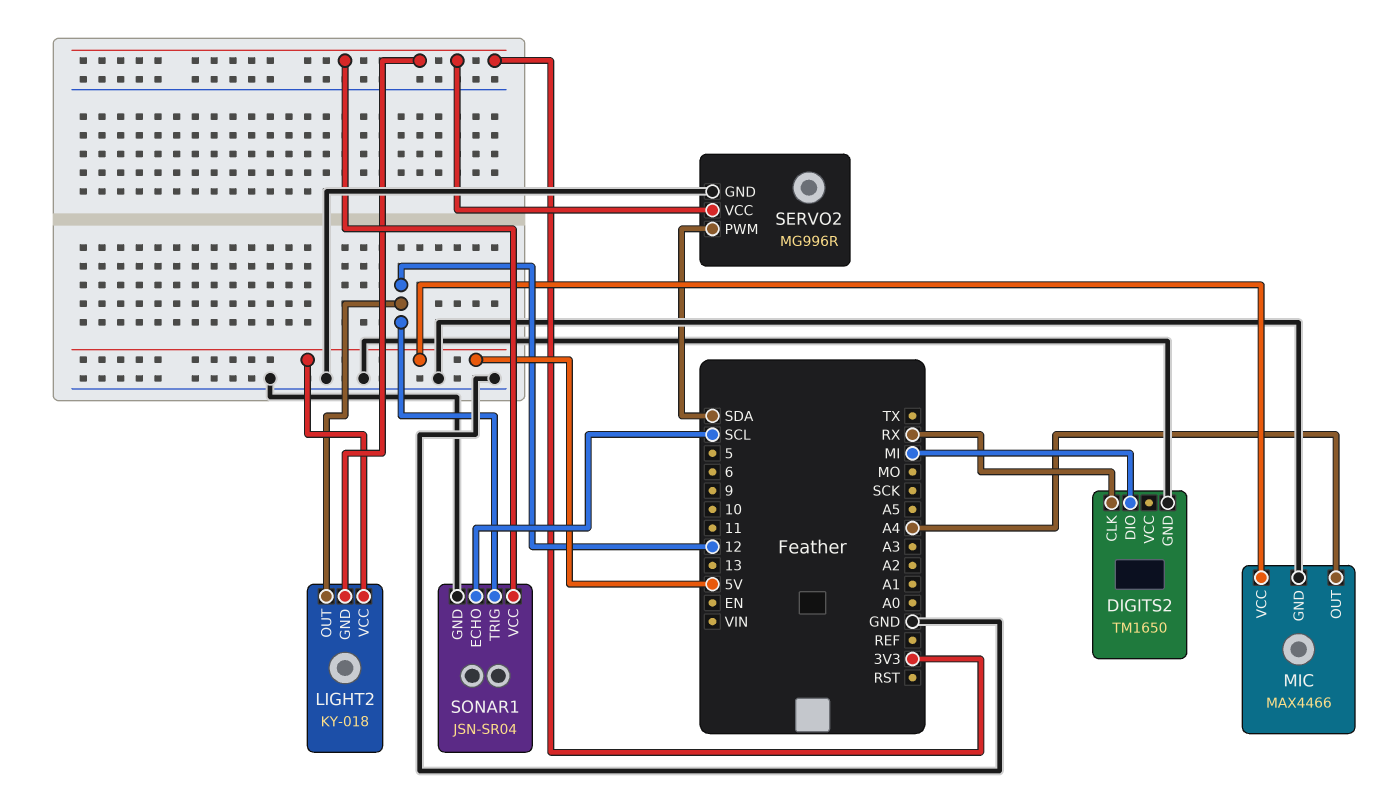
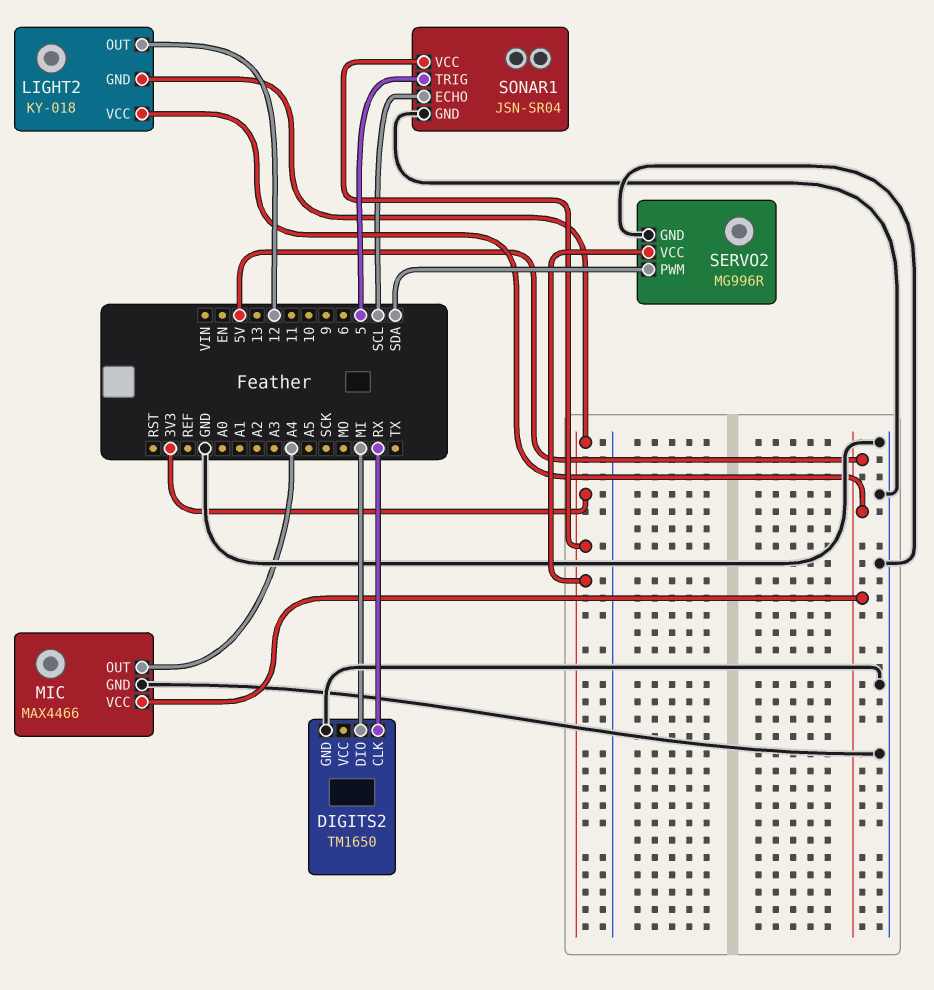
SONAR1 pin TRIG: 12 -> 5

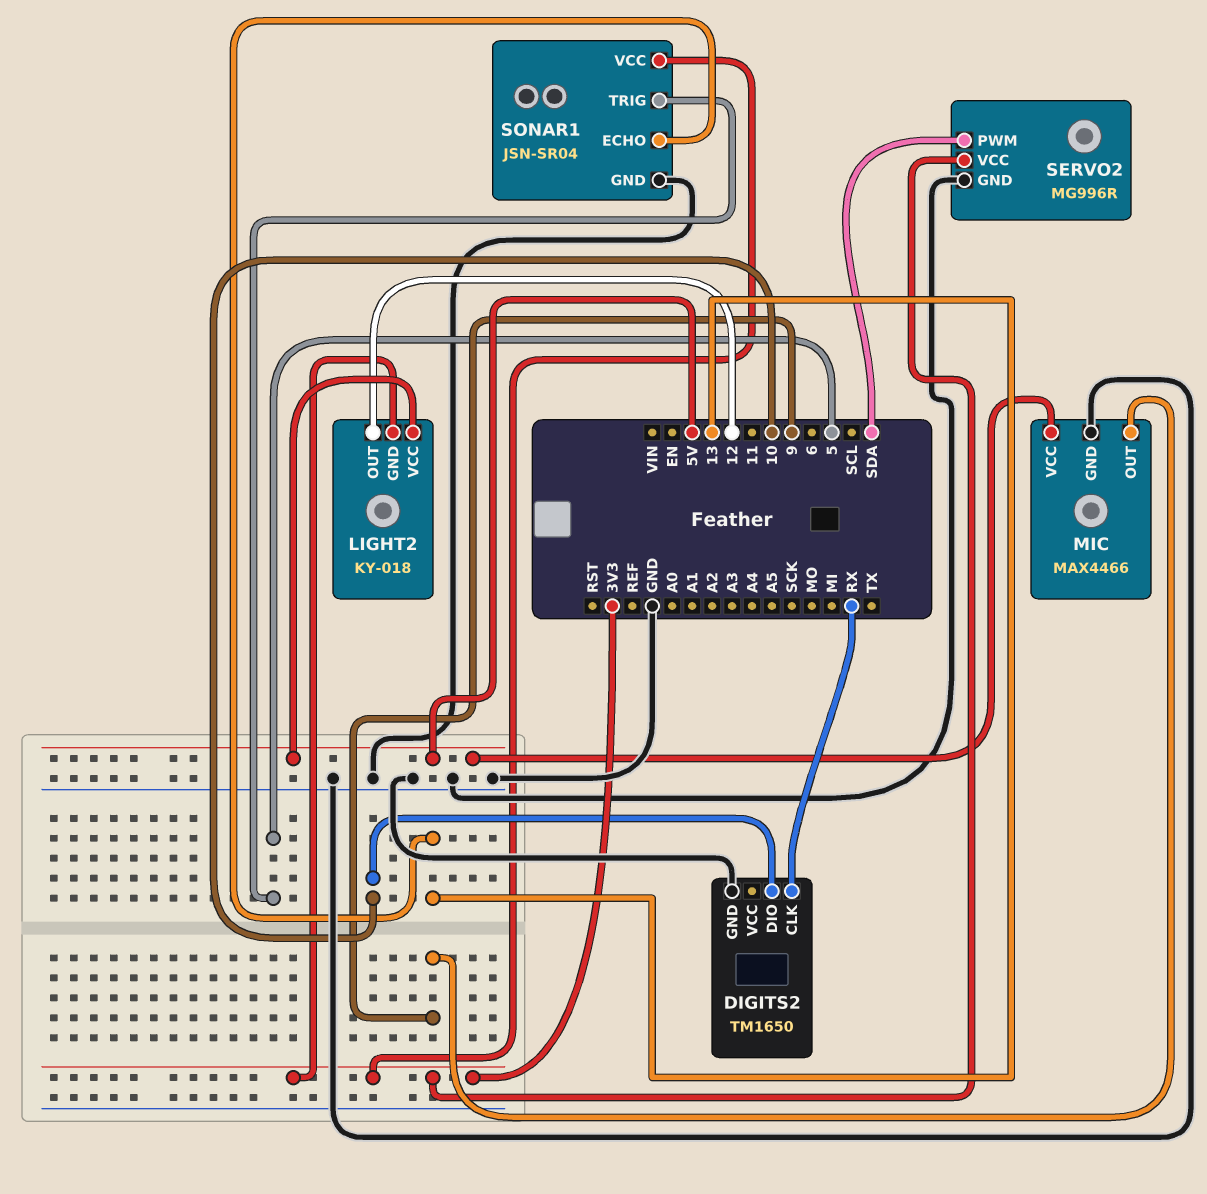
DIGITS2 pin DIO: MI -> 10
MIC pin OUT: A4 -> 9
SONAR1 pin ECHO: SCL -> 13

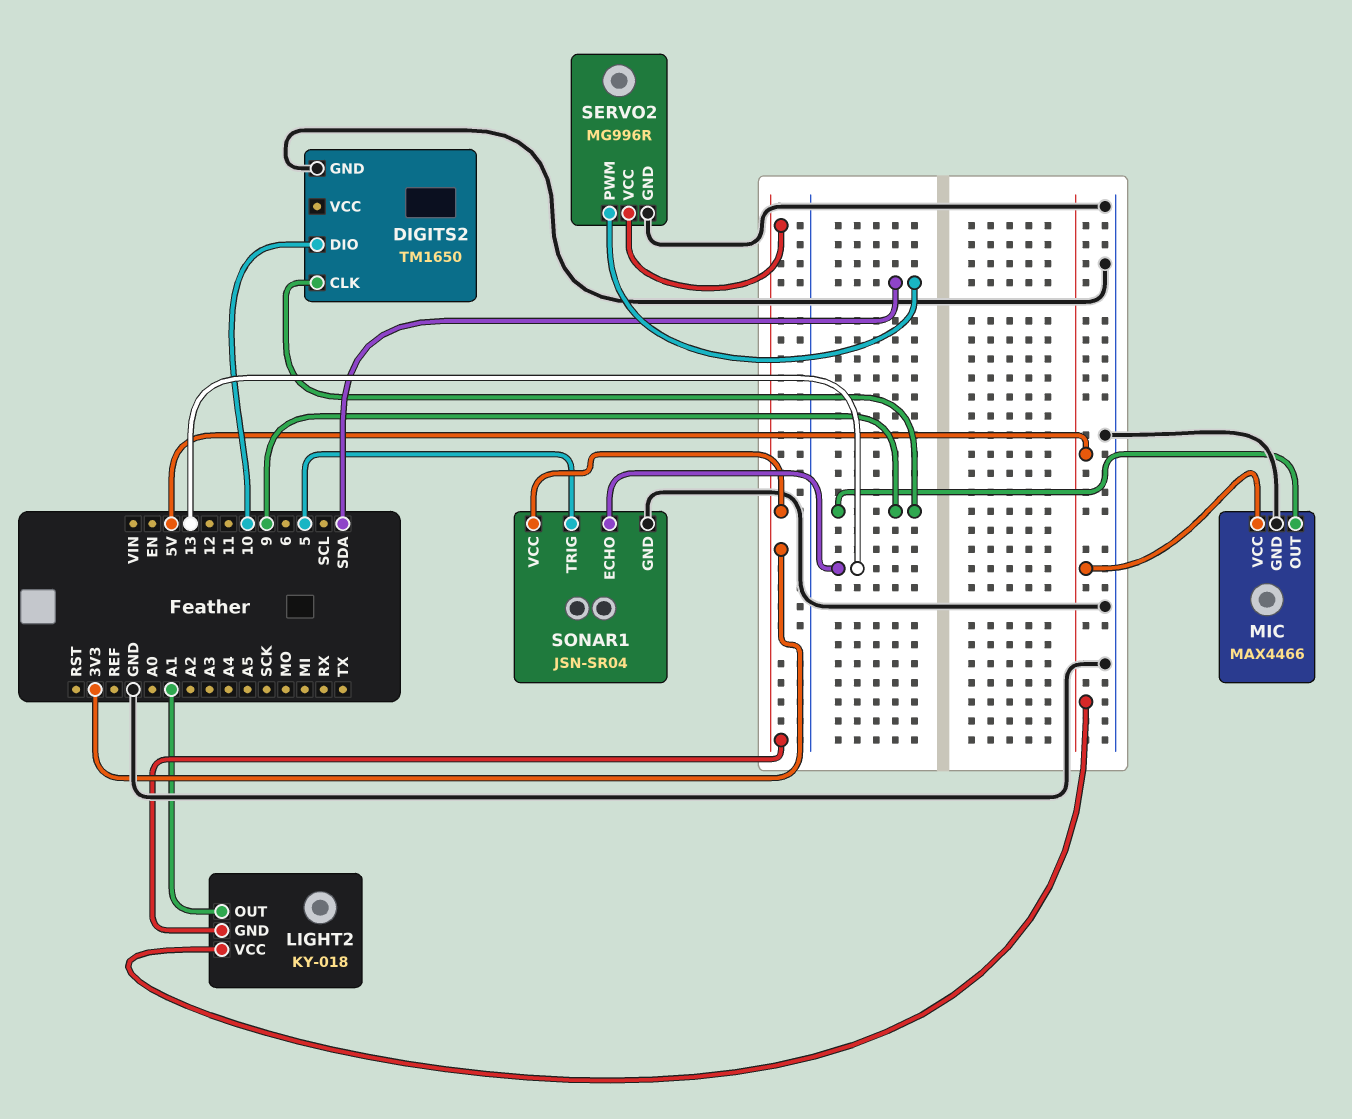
DIGITS2 pin CLK: RX -> 9
LIGHT2 pin OUT: 12 -> A1

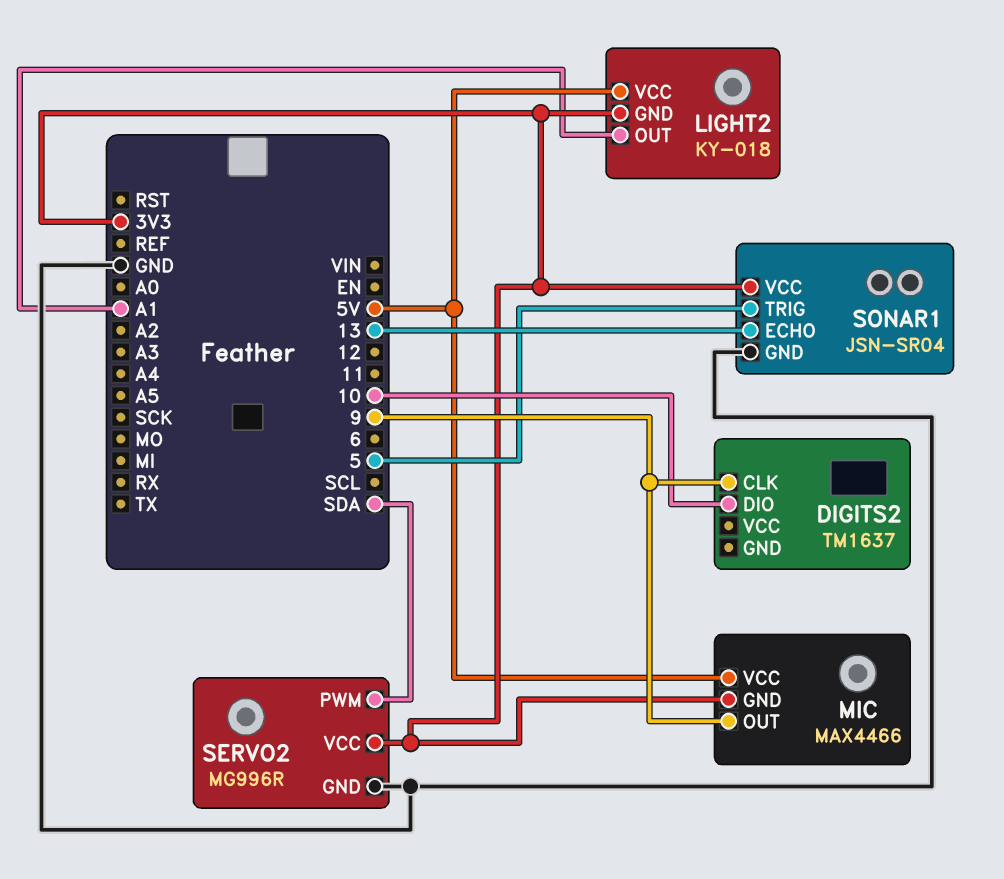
DIGITS2: TM1650 -> TM1637
DIGITS2 pin GND: GND -> none
MIC pin GND: GND -> 3V3

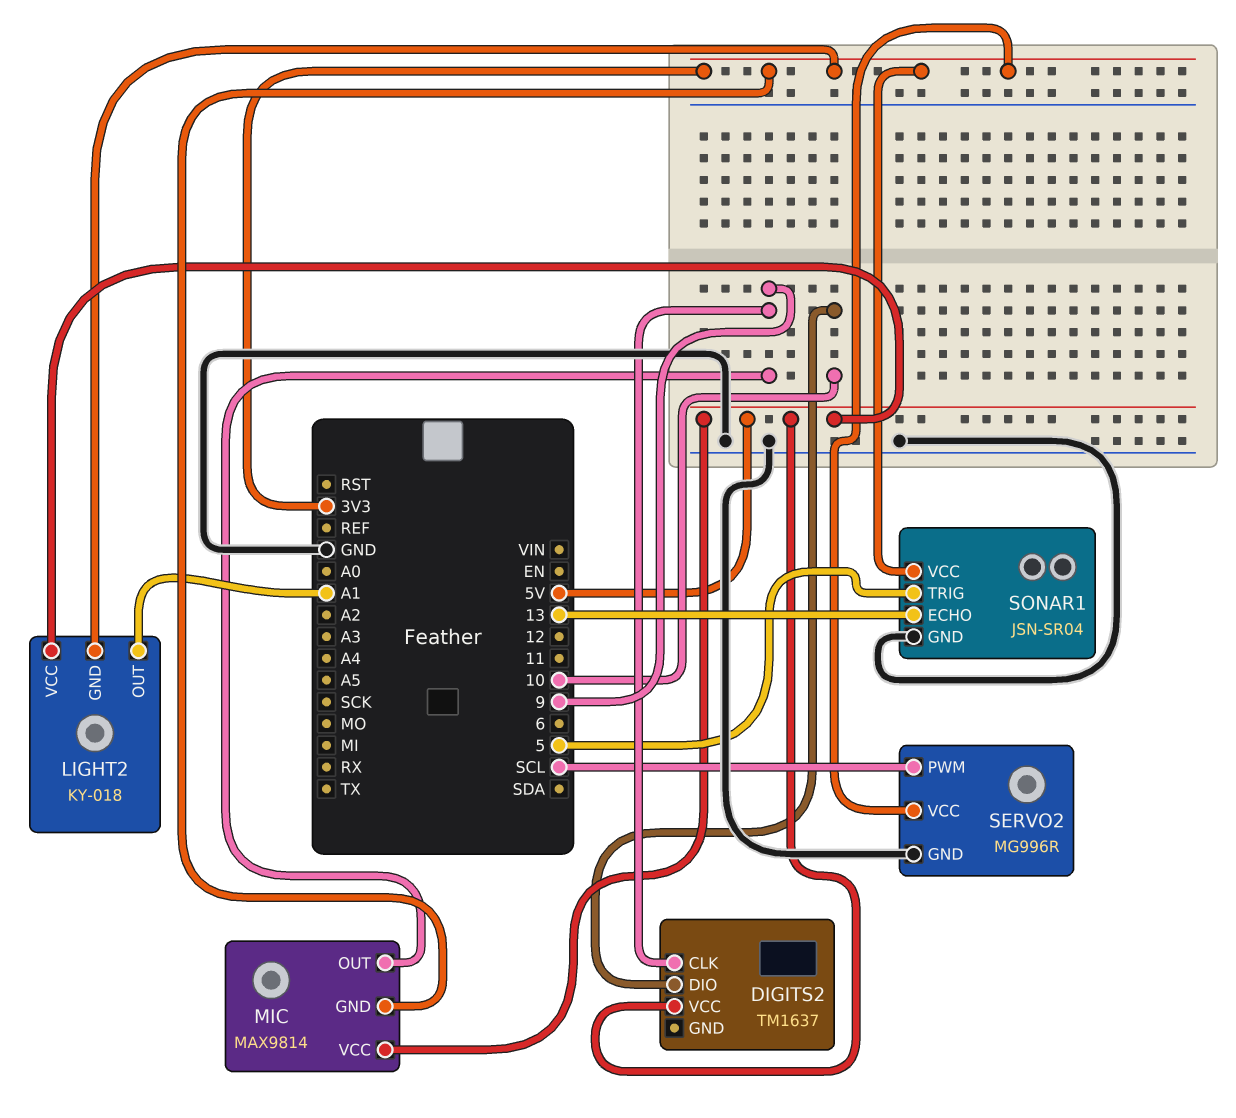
DIGITS2 pin VCC: none -> 5V
MIC: MAX4466 -> MAX9814
SERVO2 pin PWM: SDA -> SCL

